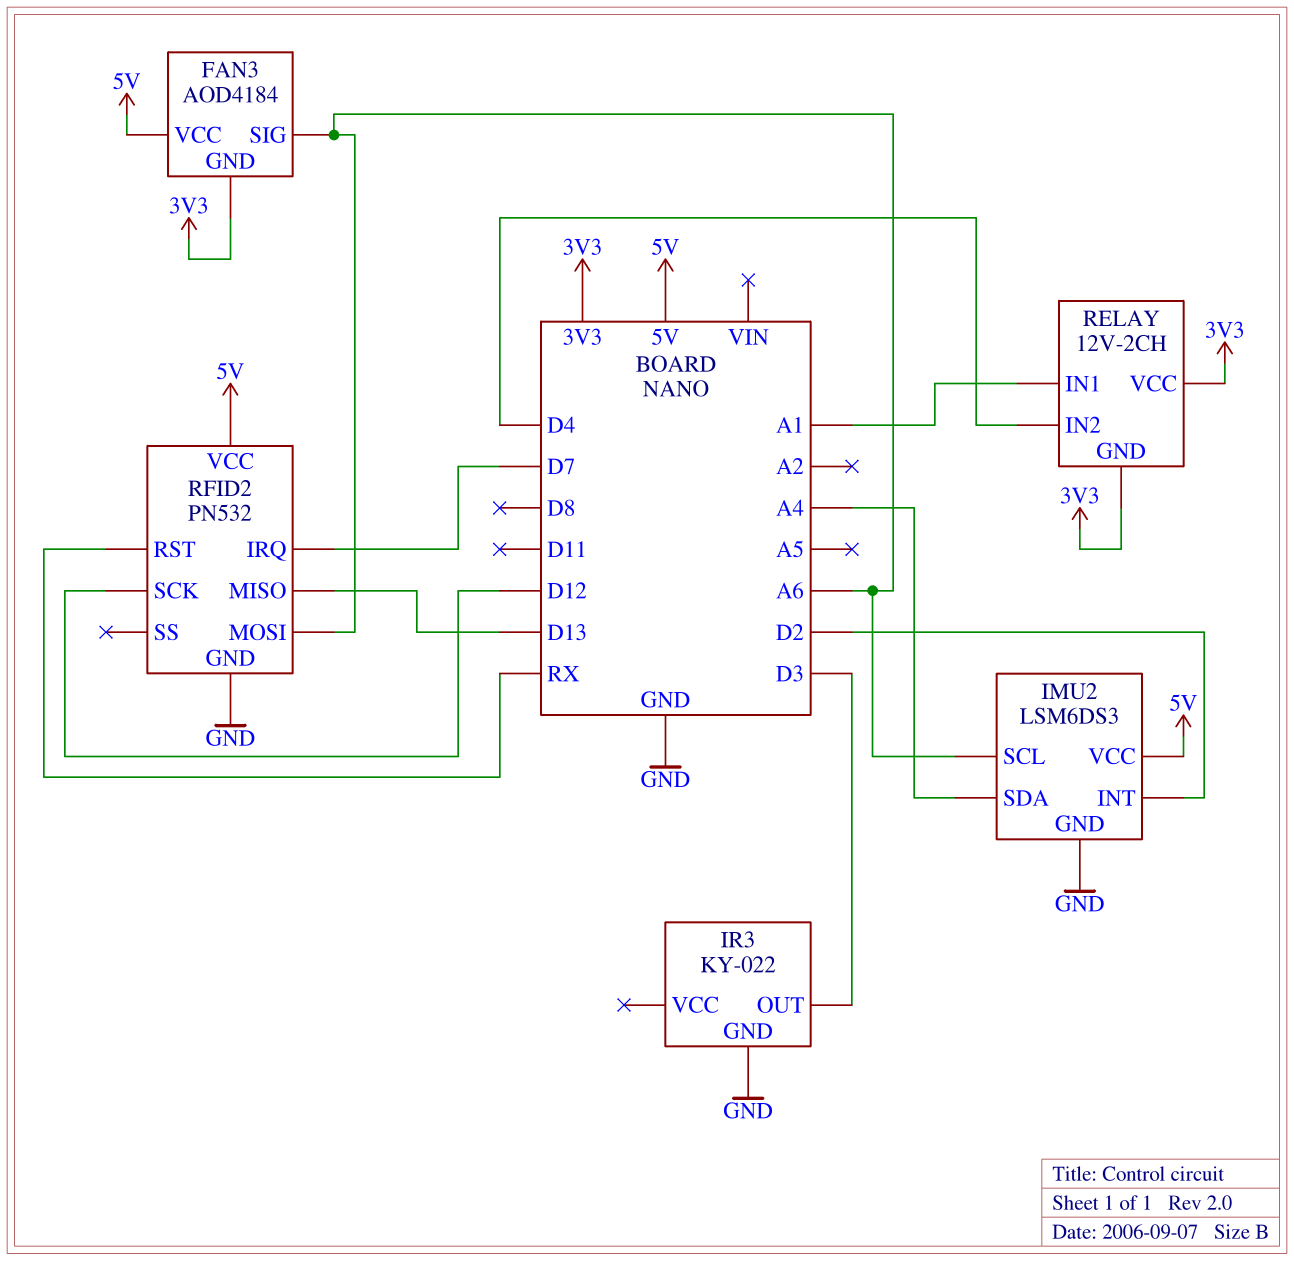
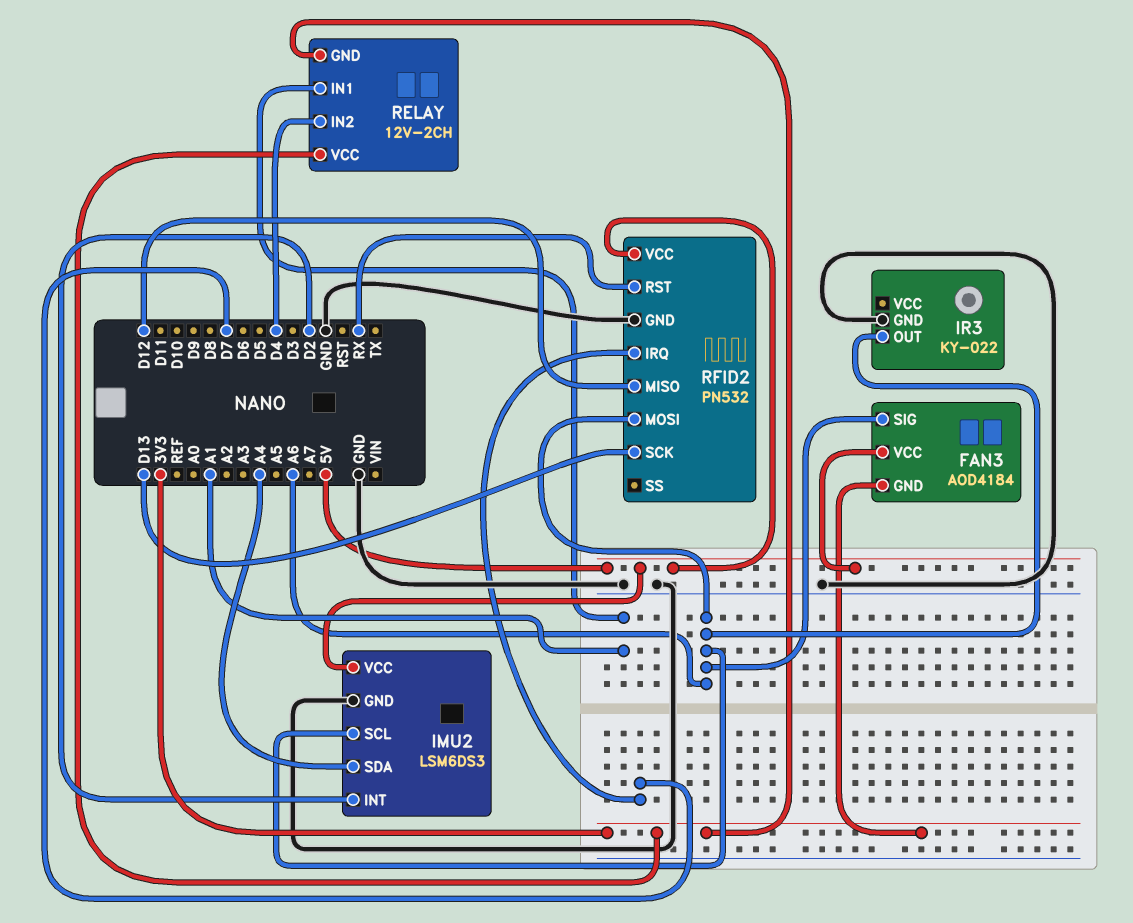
IR3 pin OUT: D3 -> A6
RFID2 pin MISO: D13 -> D12
RFID2 pin SCK: D12 -> D13

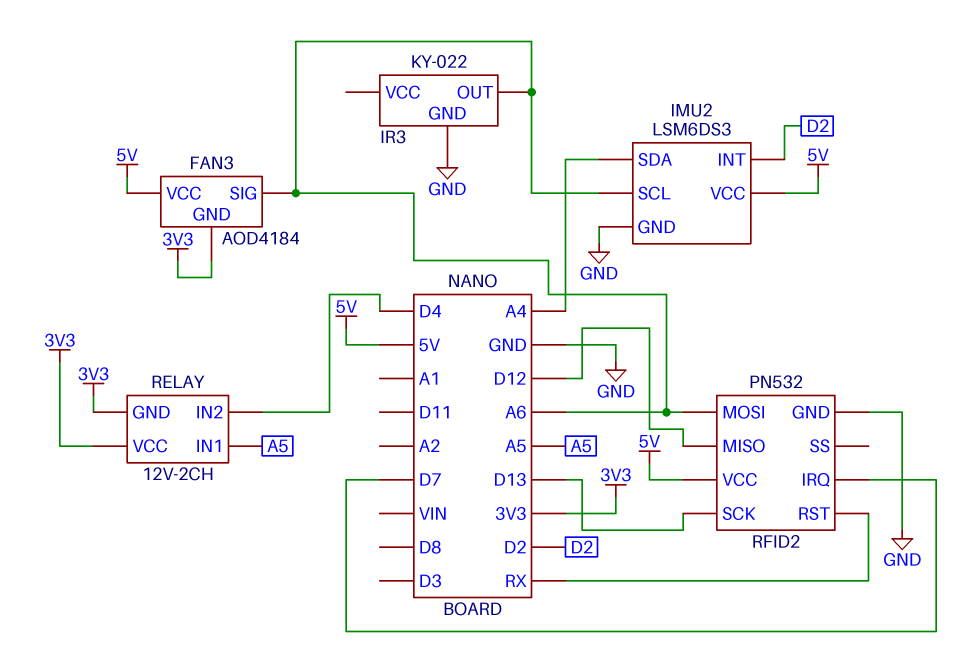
RELAY pin IN1: A1 -> A5

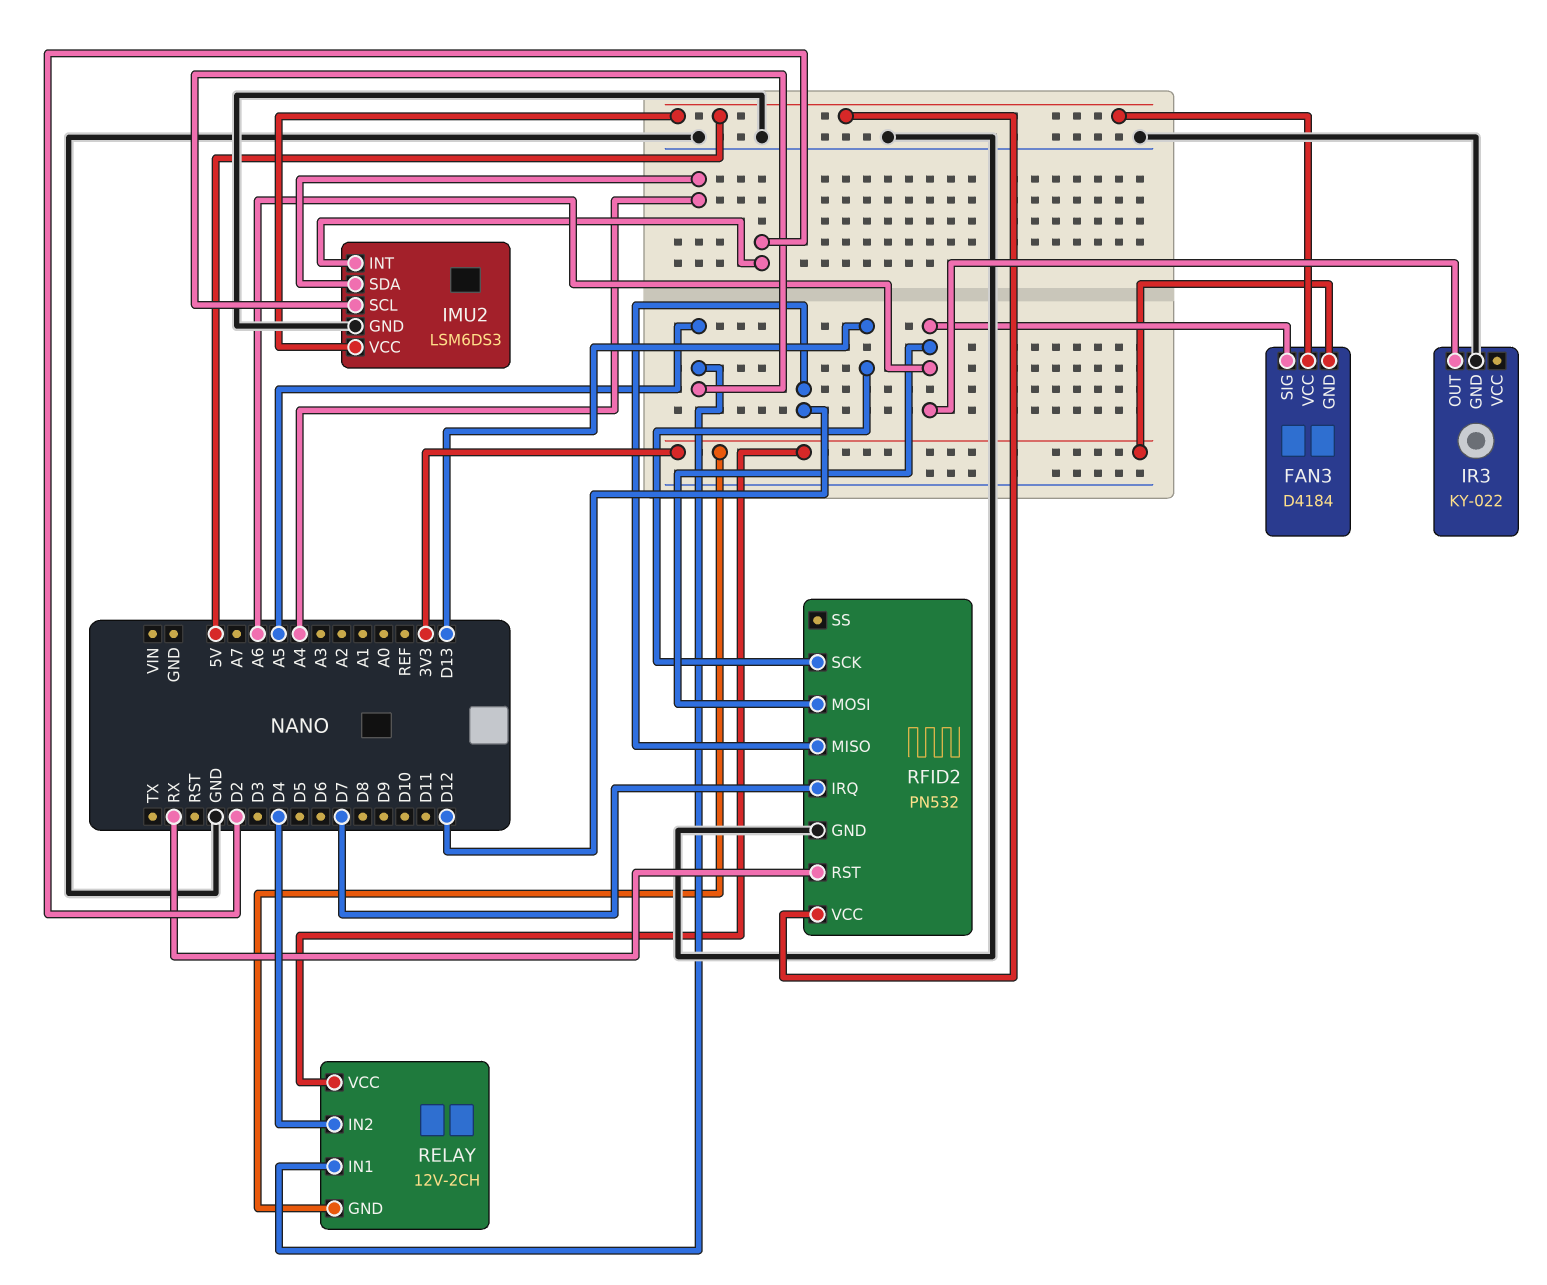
FAN3: AOD4184 -> D4184
IMU2 pin SCL: A6 -> A5

